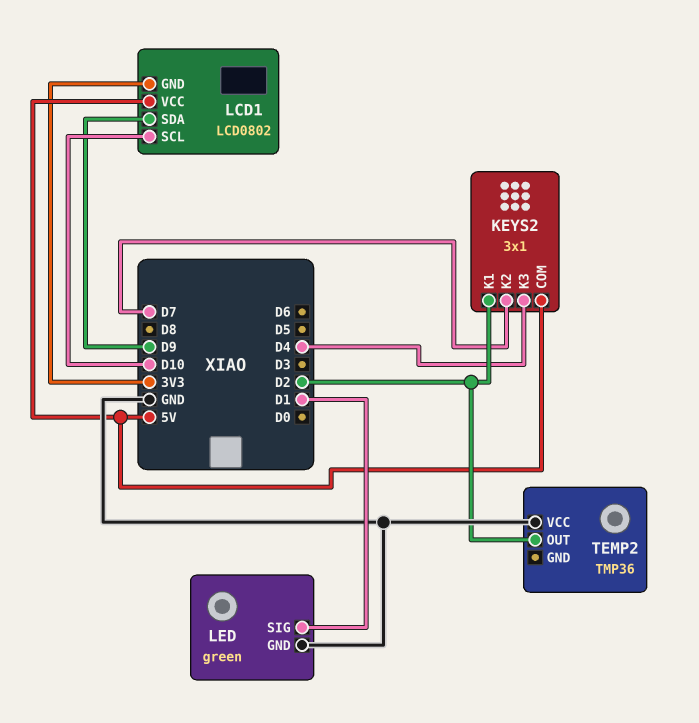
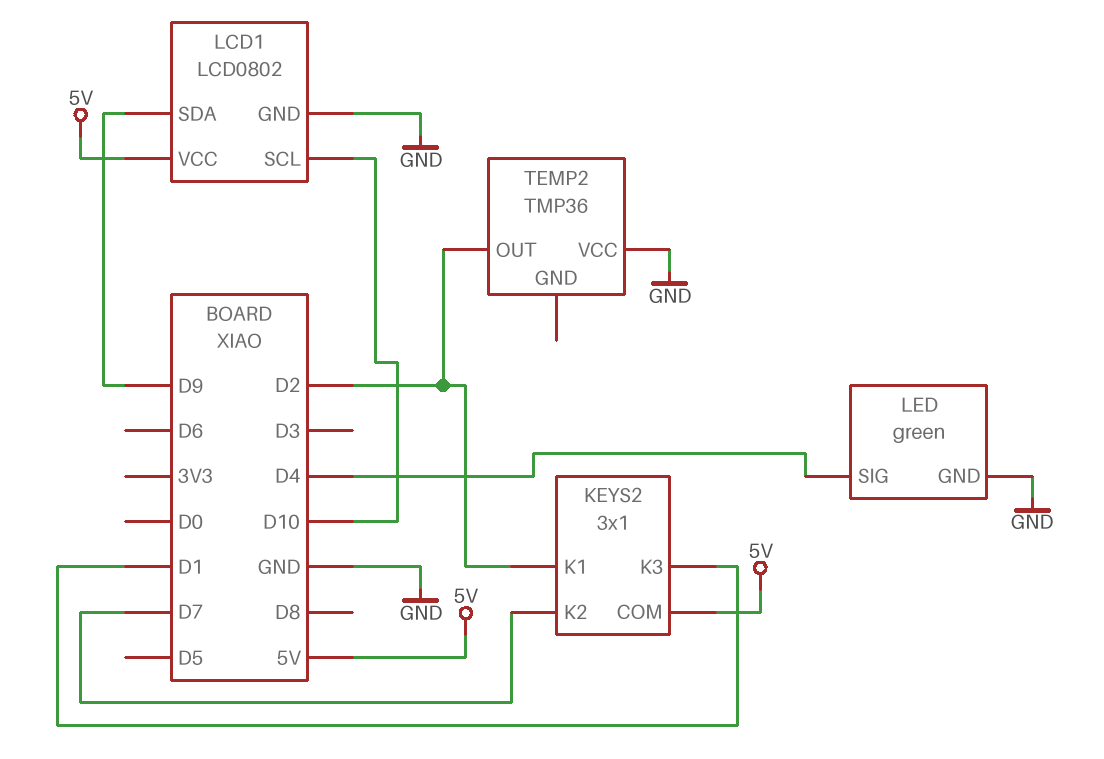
KEYS2 pin K3: D4 -> D1
LCD1 pin GND: 3V3 -> GND
LED pin SIG: D1 -> D4

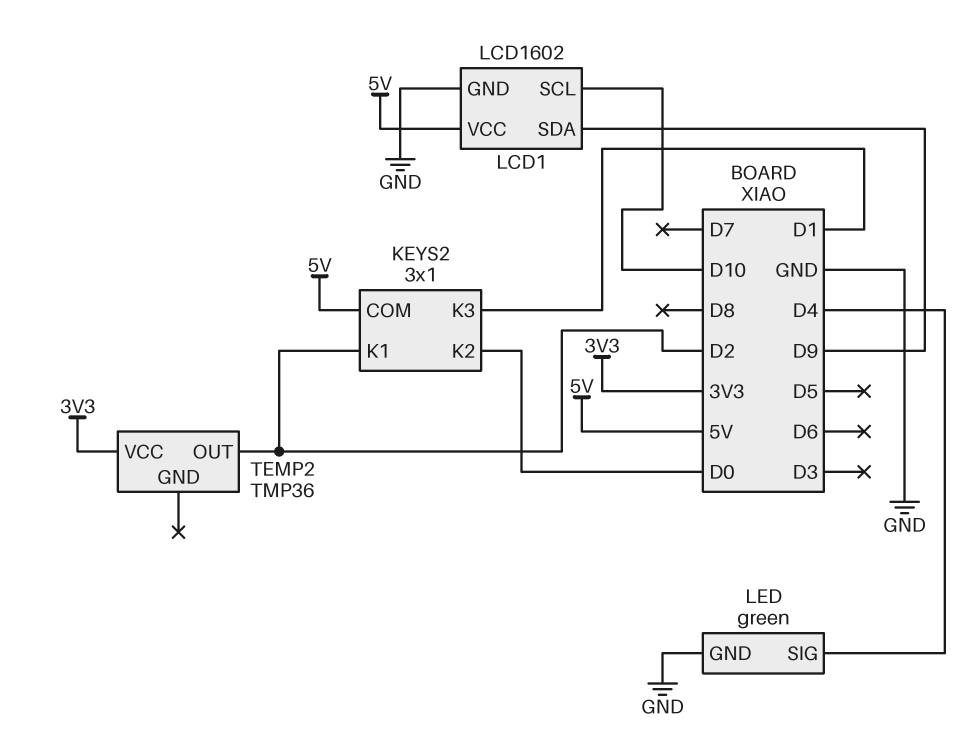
KEYS2 pin K2: D7 -> D0
LCD1: LCD0802 -> LCD1602
TEMP2 pin VCC: GND -> 3V3

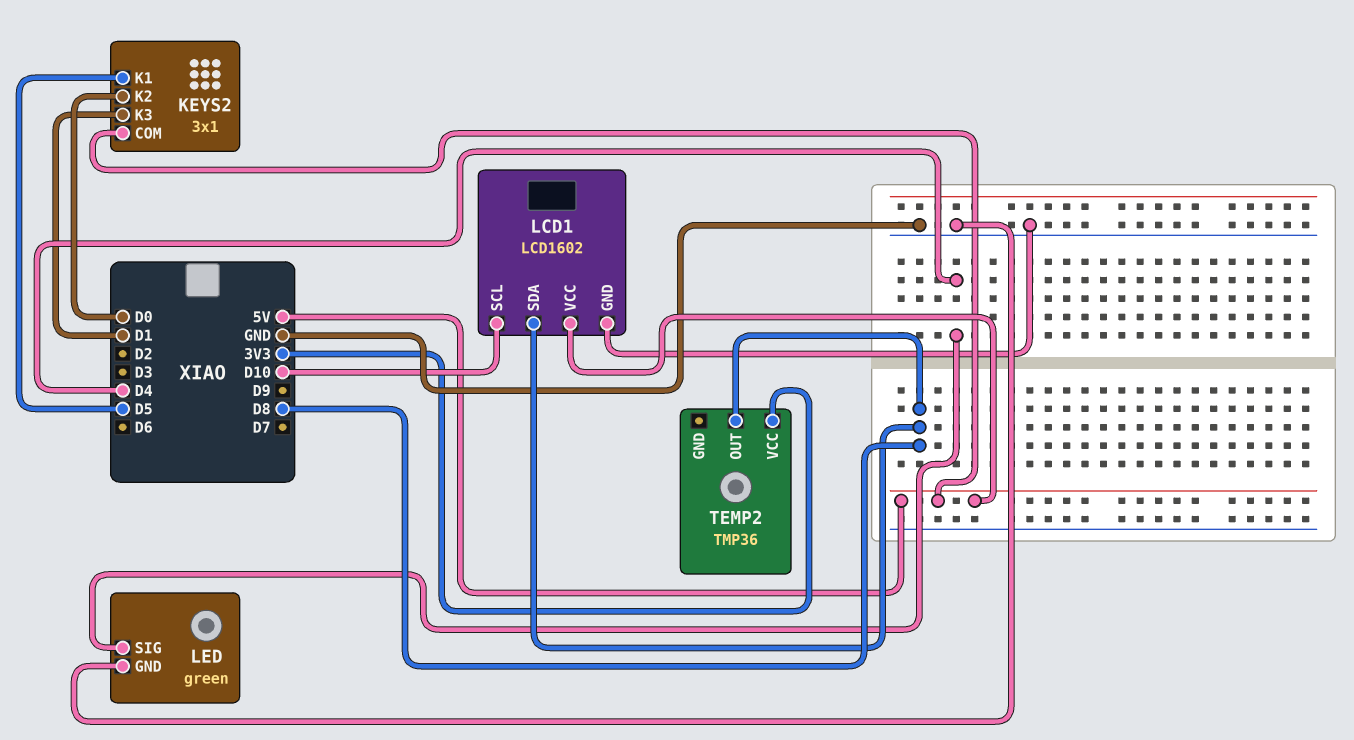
KEYS2 pin K1: D2 -> D5
LCD1 pin SDA: D9 -> D8
TEMP2 pin OUT: D2 -> D8

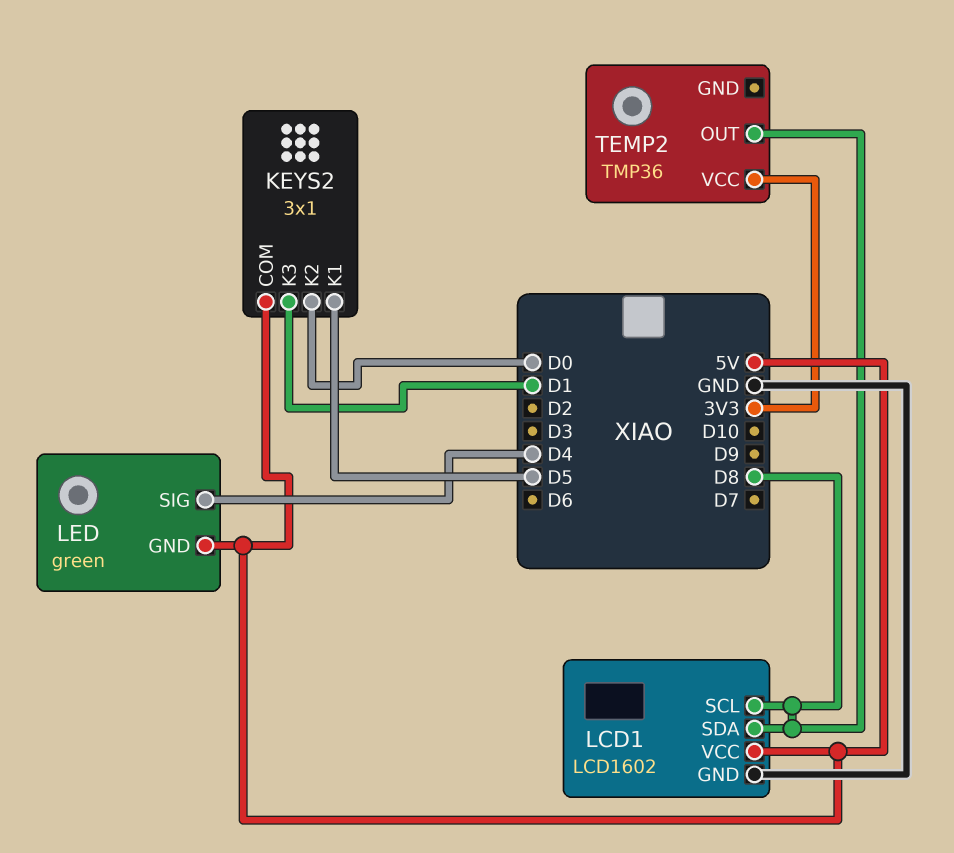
LCD1 pin SCL: D10 -> D8
LED pin GND: GND -> 5V

